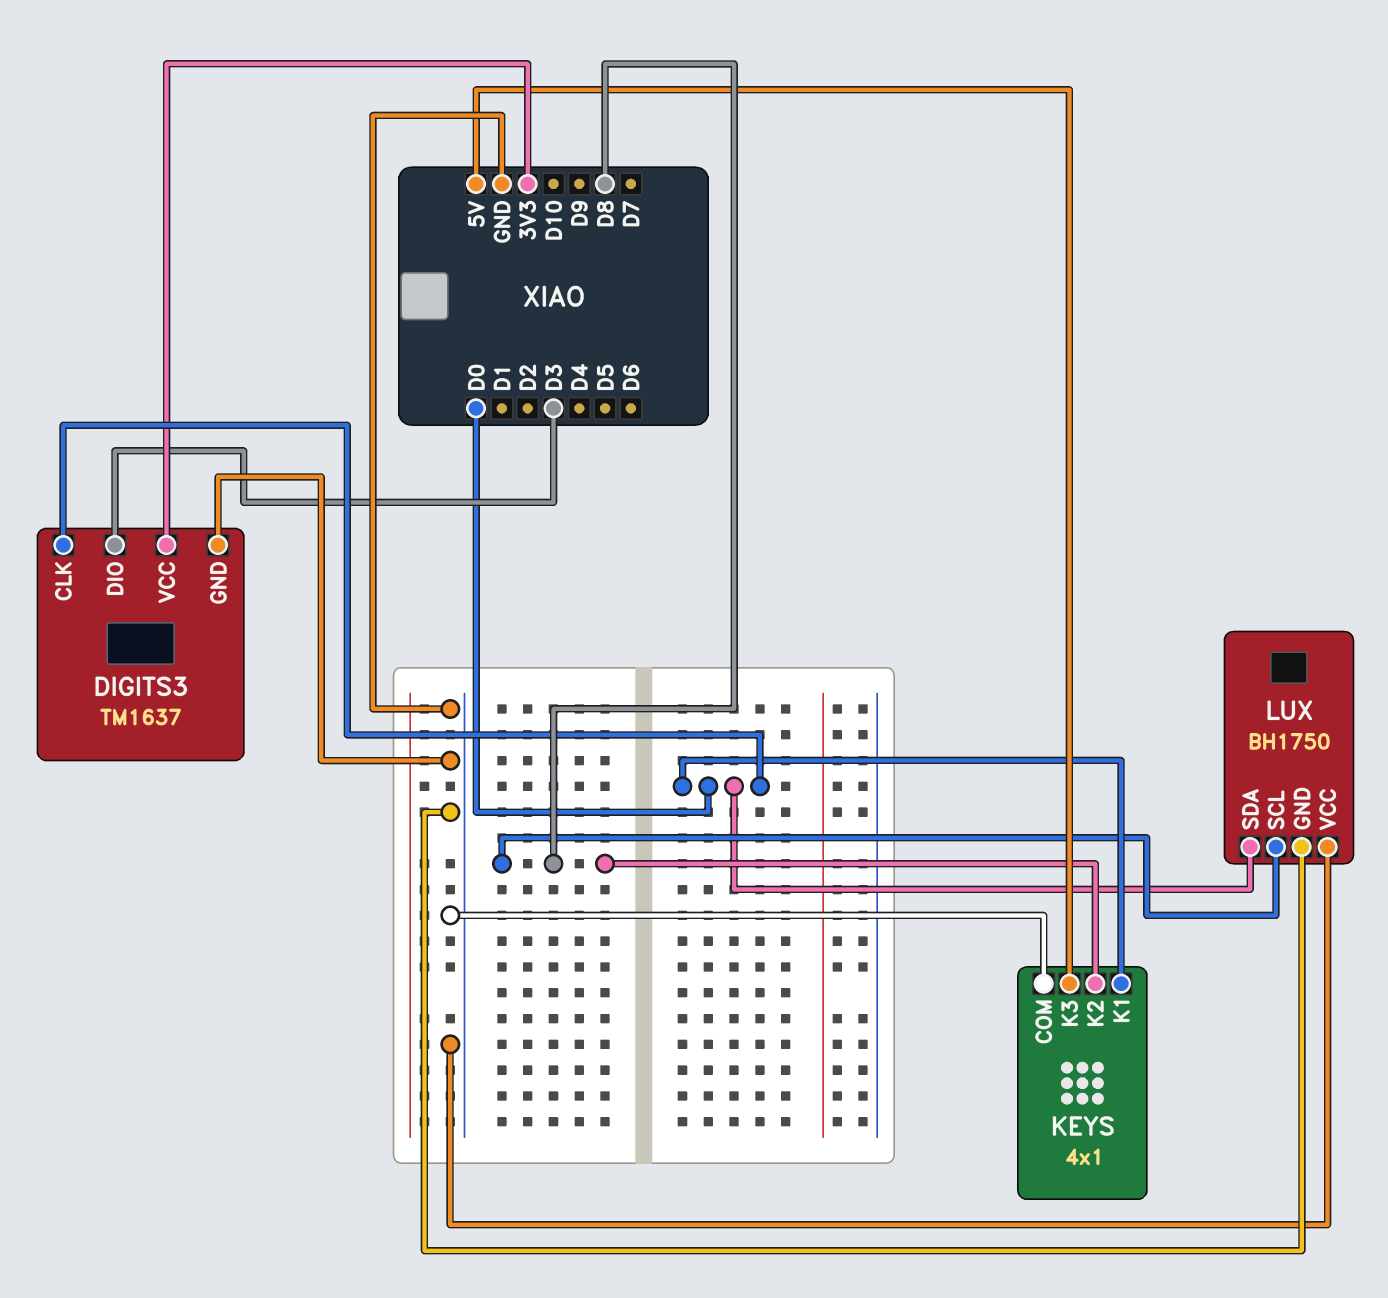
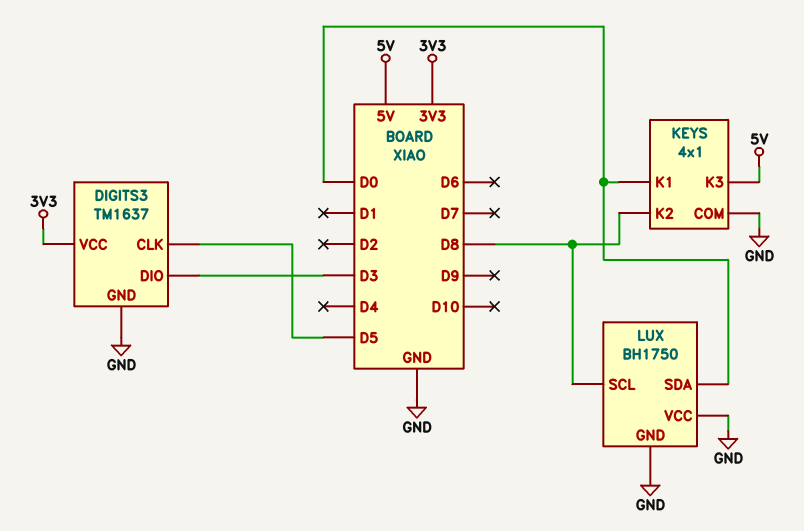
DIGITS3 pin CLK: D0 -> D5

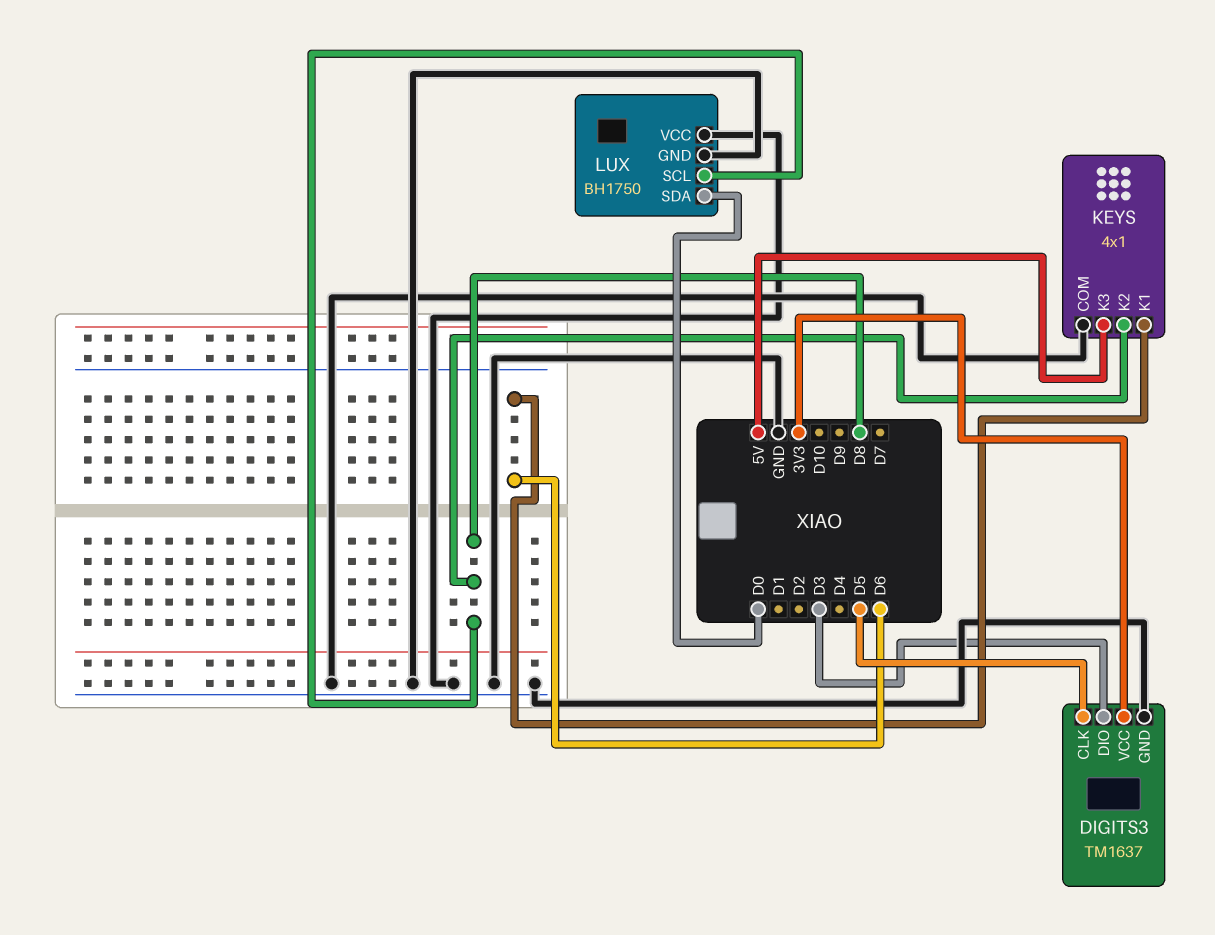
KEYS pin K1: D0 -> D6

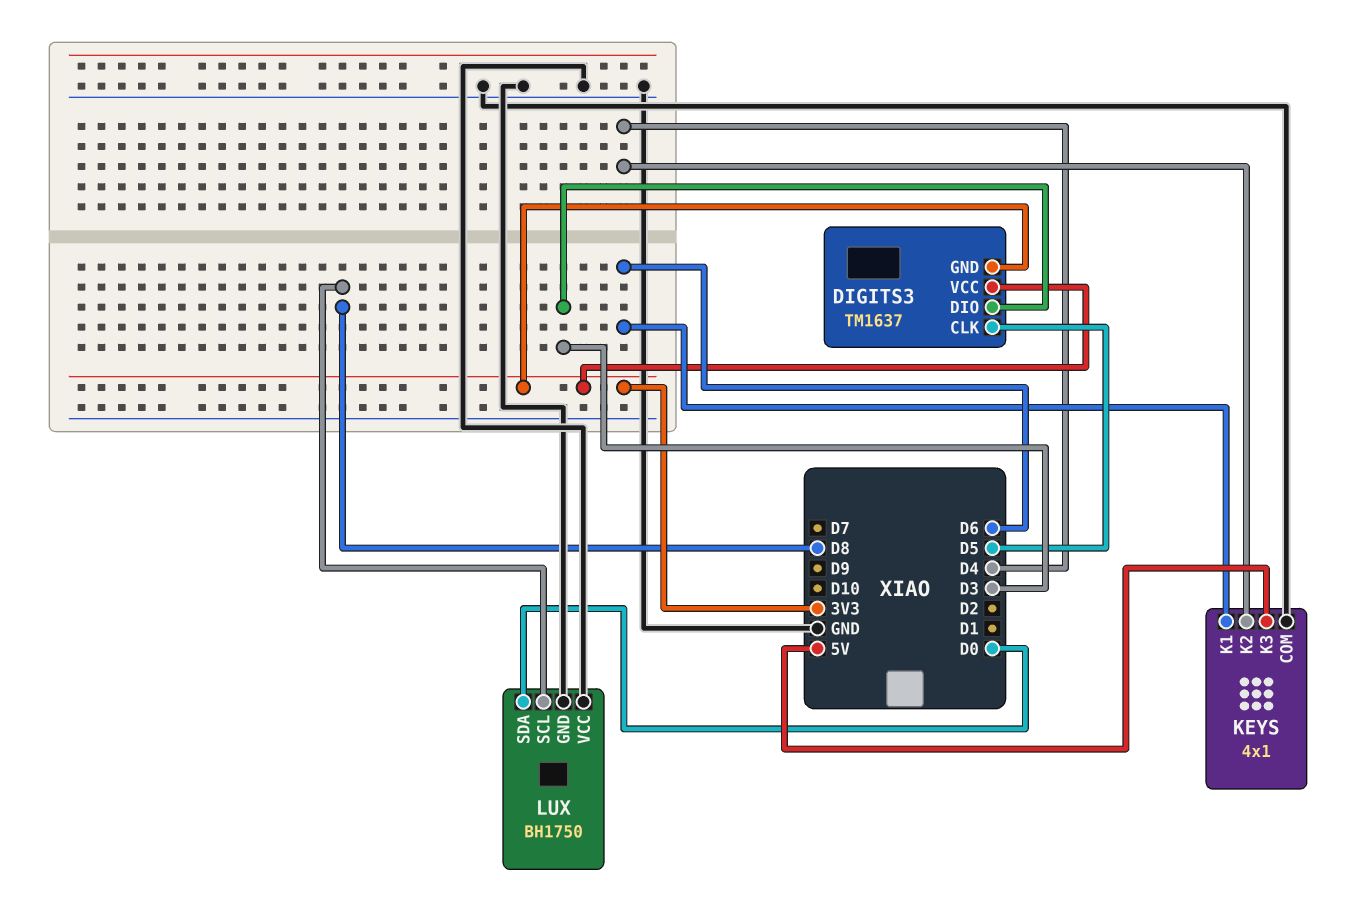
DIGITS3 pin GND: GND -> 3V3
KEYS pin K2: D8 -> D4

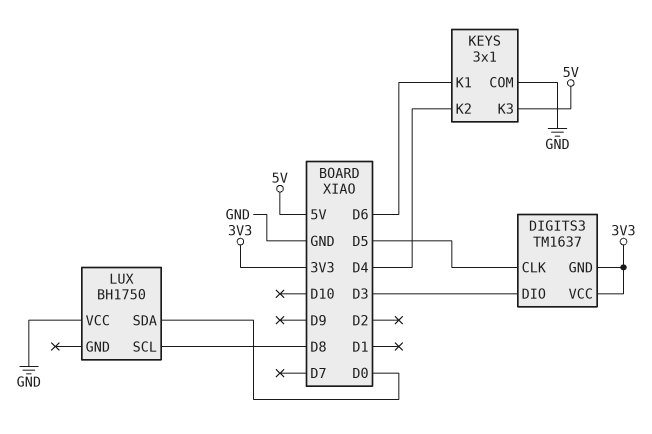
KEYS: 4x1 -> 3x1
LUX pin GND: GND -> none

